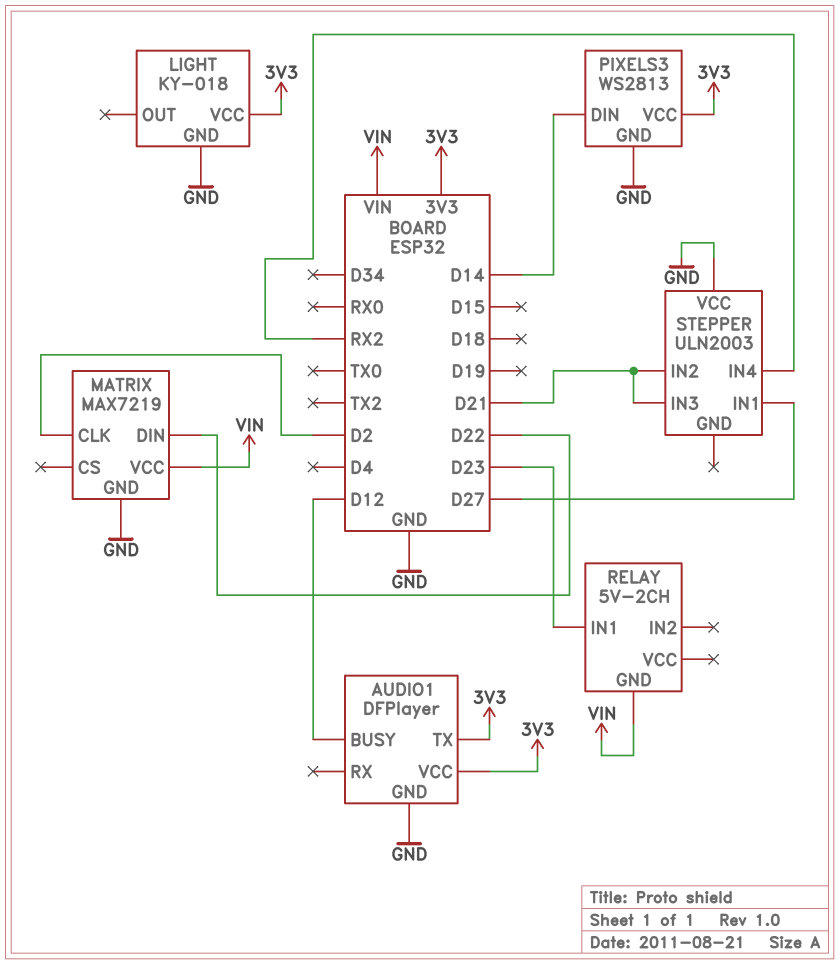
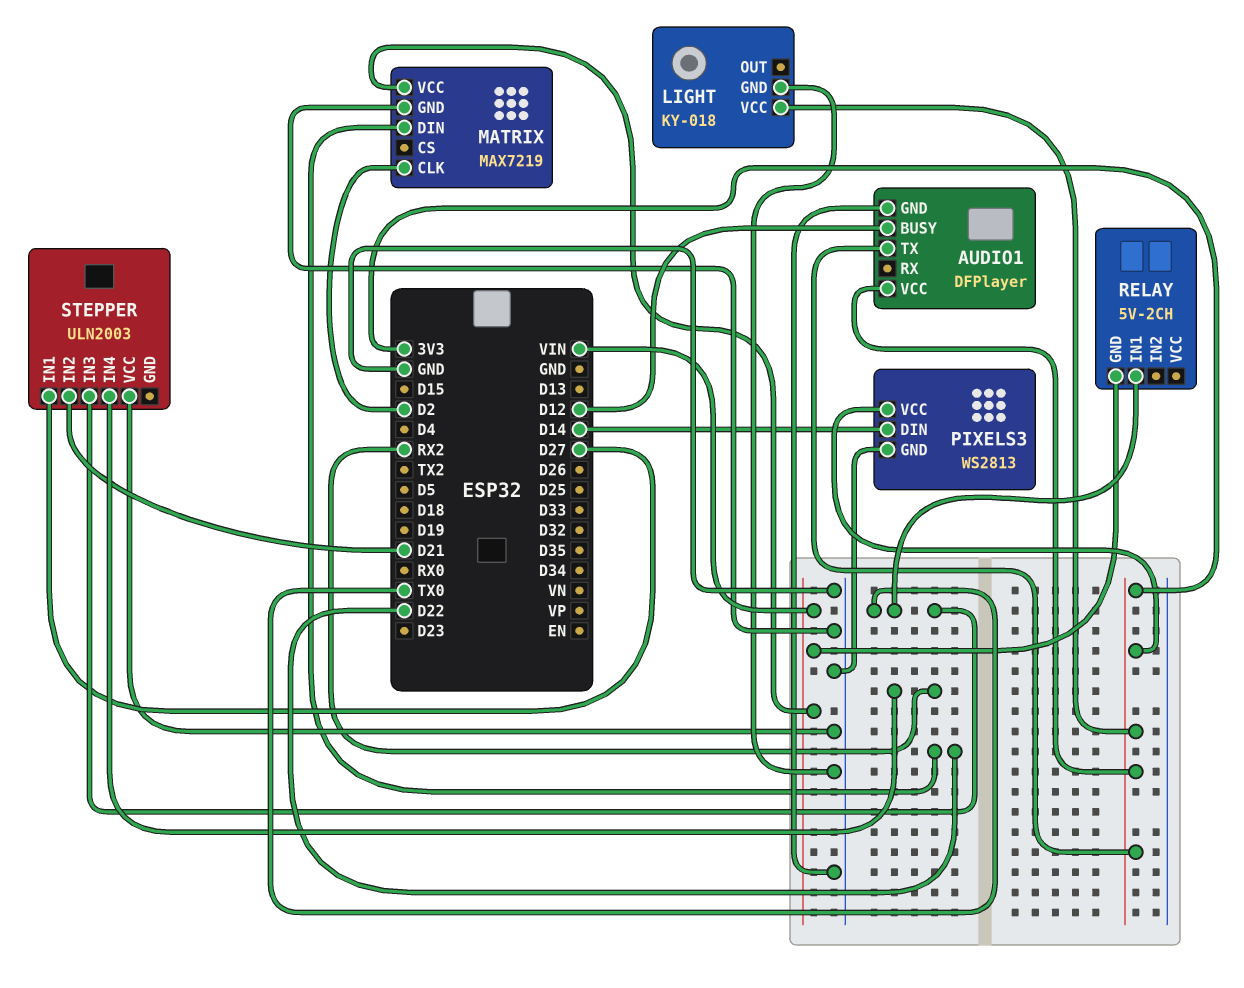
RELAY pin IN1: D23 -> TX0
STEPPER pin IN3: D21 -> TX0

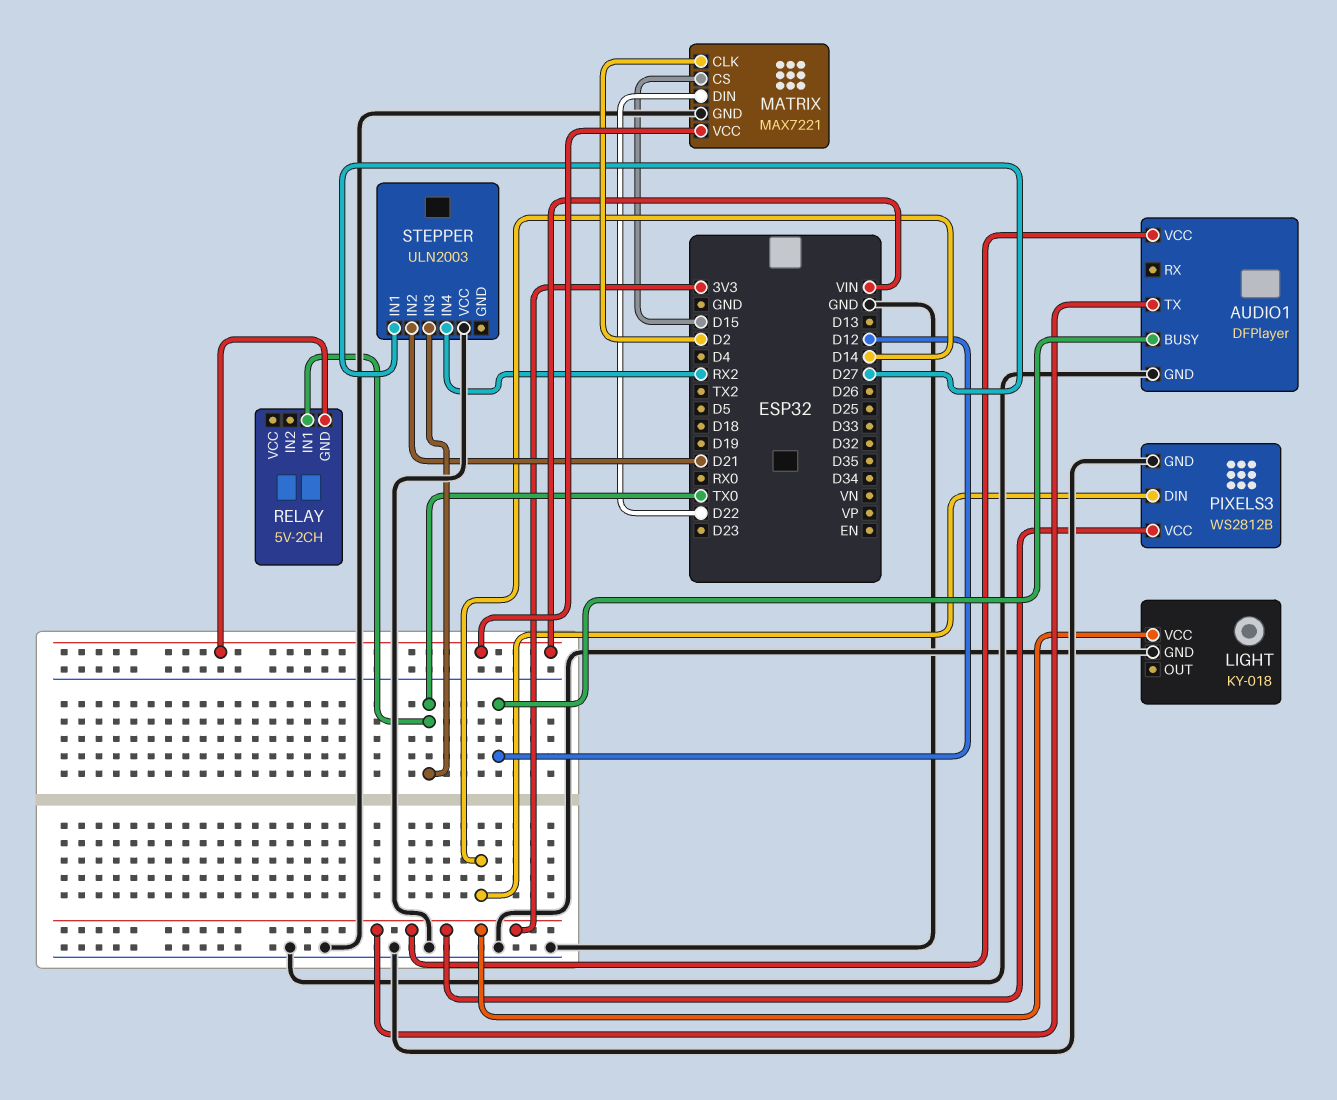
MATRIX: MAX7219 -> MAX7221
MATRIX pin CS: none -> D15
PIXELS3: WS2813 -> WS2812B

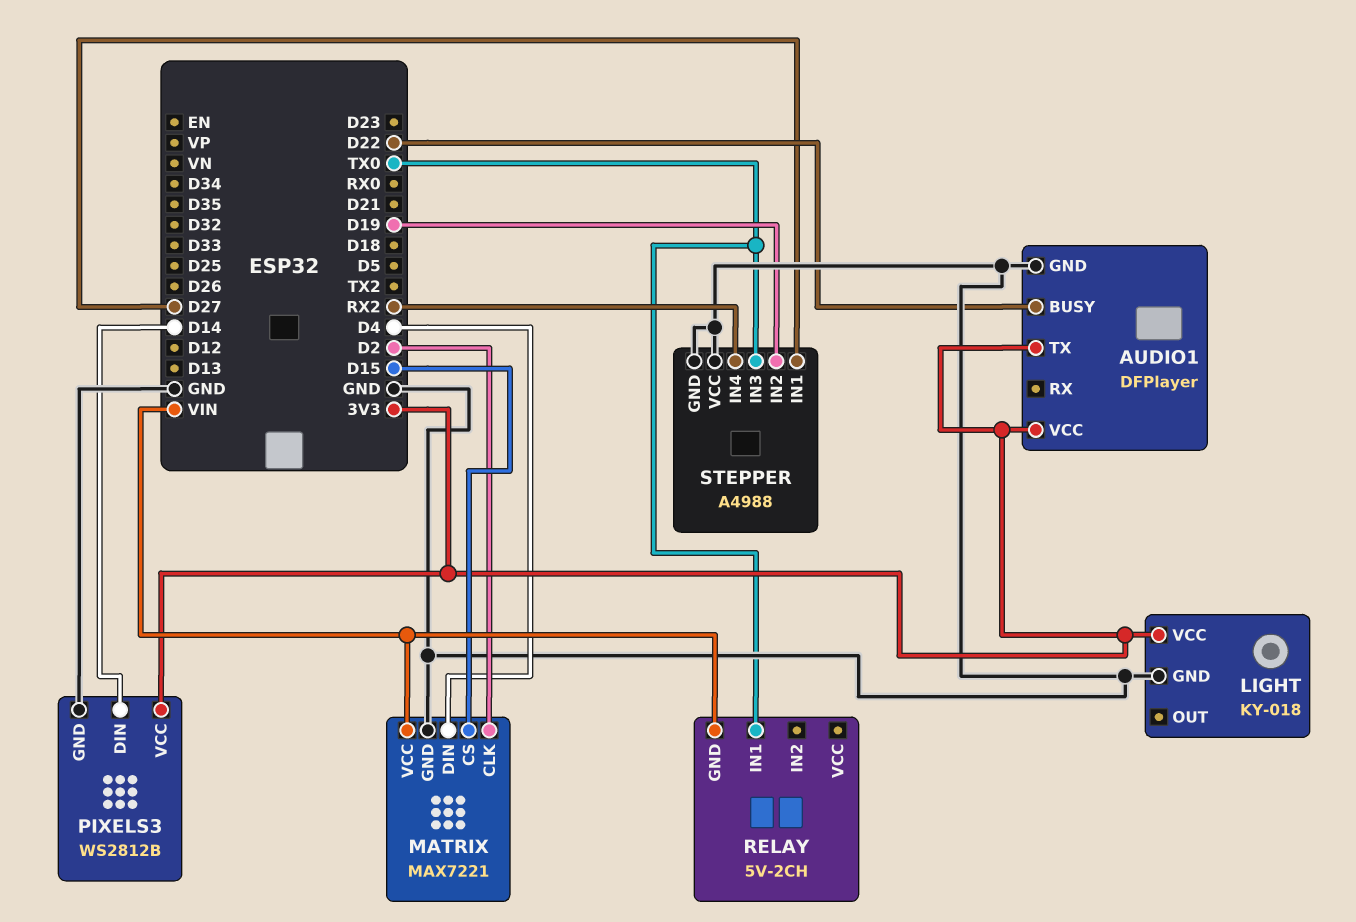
AUDIO1 pin BUSY: D12 -> D22
MATRIX pin DIN: D22 -> D4
STEPPER: ULN2003 -> A4988
STEPPER pin GND: none -> GND
STEPPER pin IN2: D21 -> D19

